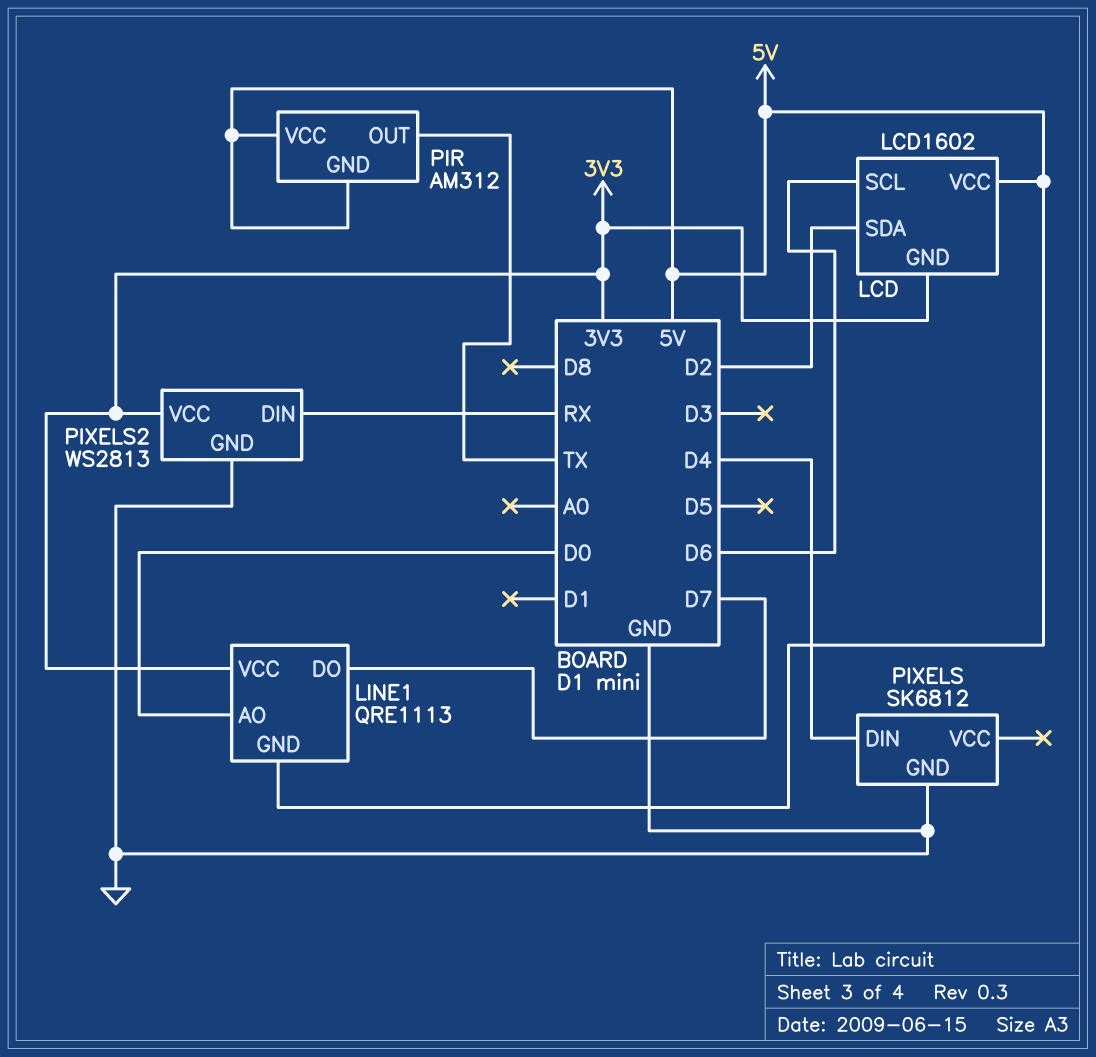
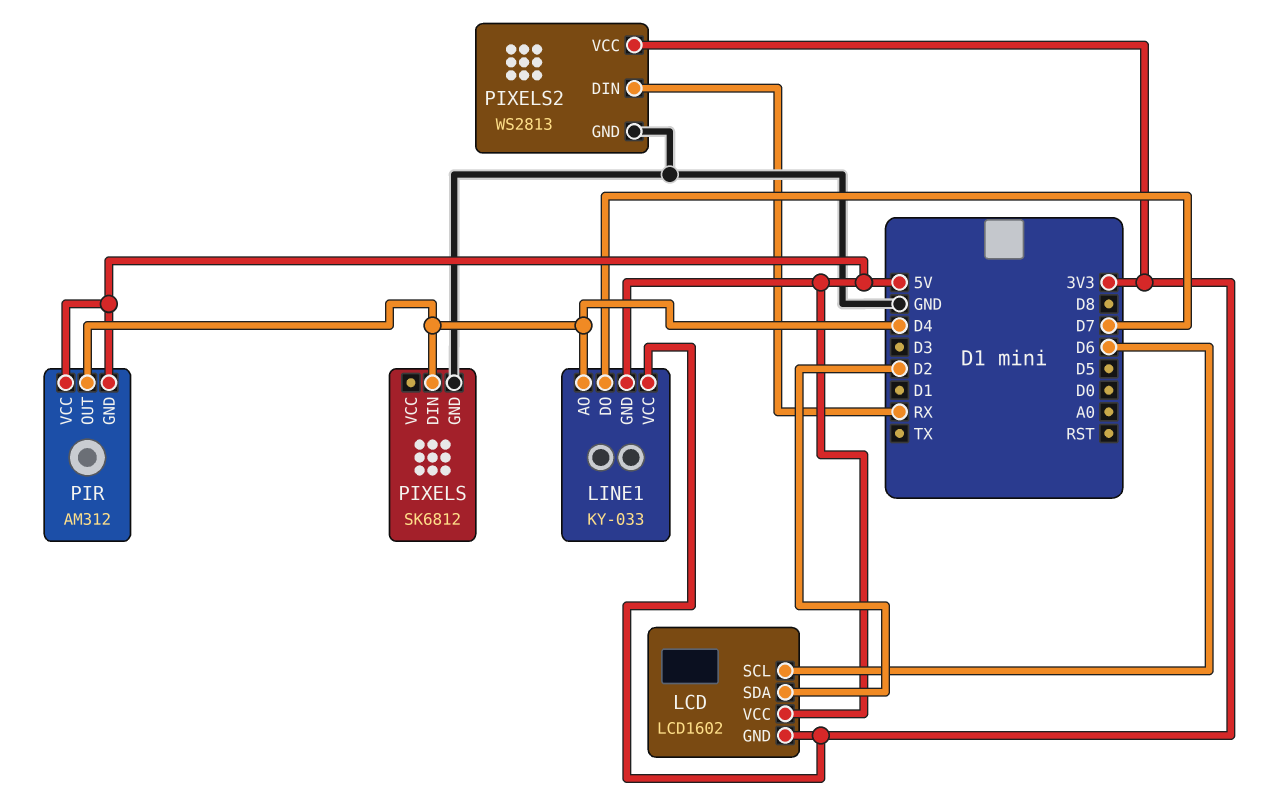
LINE1: QRE1113 -> KY-033
LINE1 pin AO: D0 -> D4
PIR pin OUT: TX -> D4

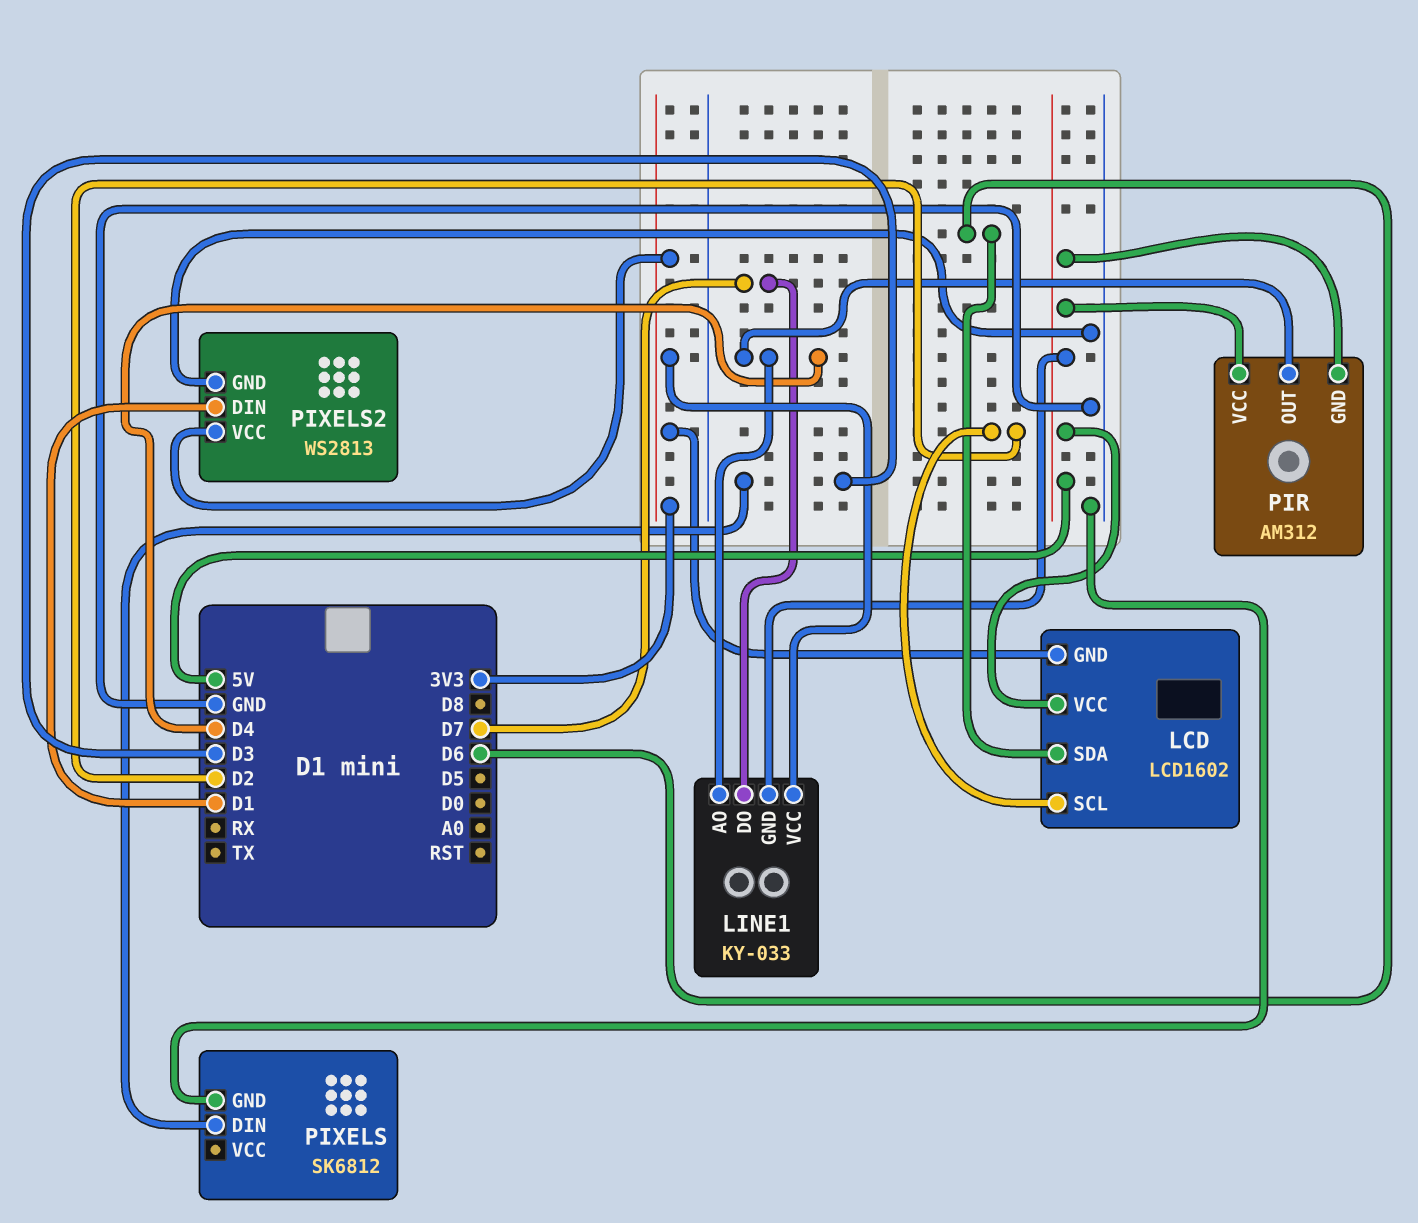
LCD pin SCL: D6 -> D2
LCD pin SDA: D2 -> D6
PIXELS pin DIN: D4 -> D3
PIXELS2 pin DIN: RX -> D1

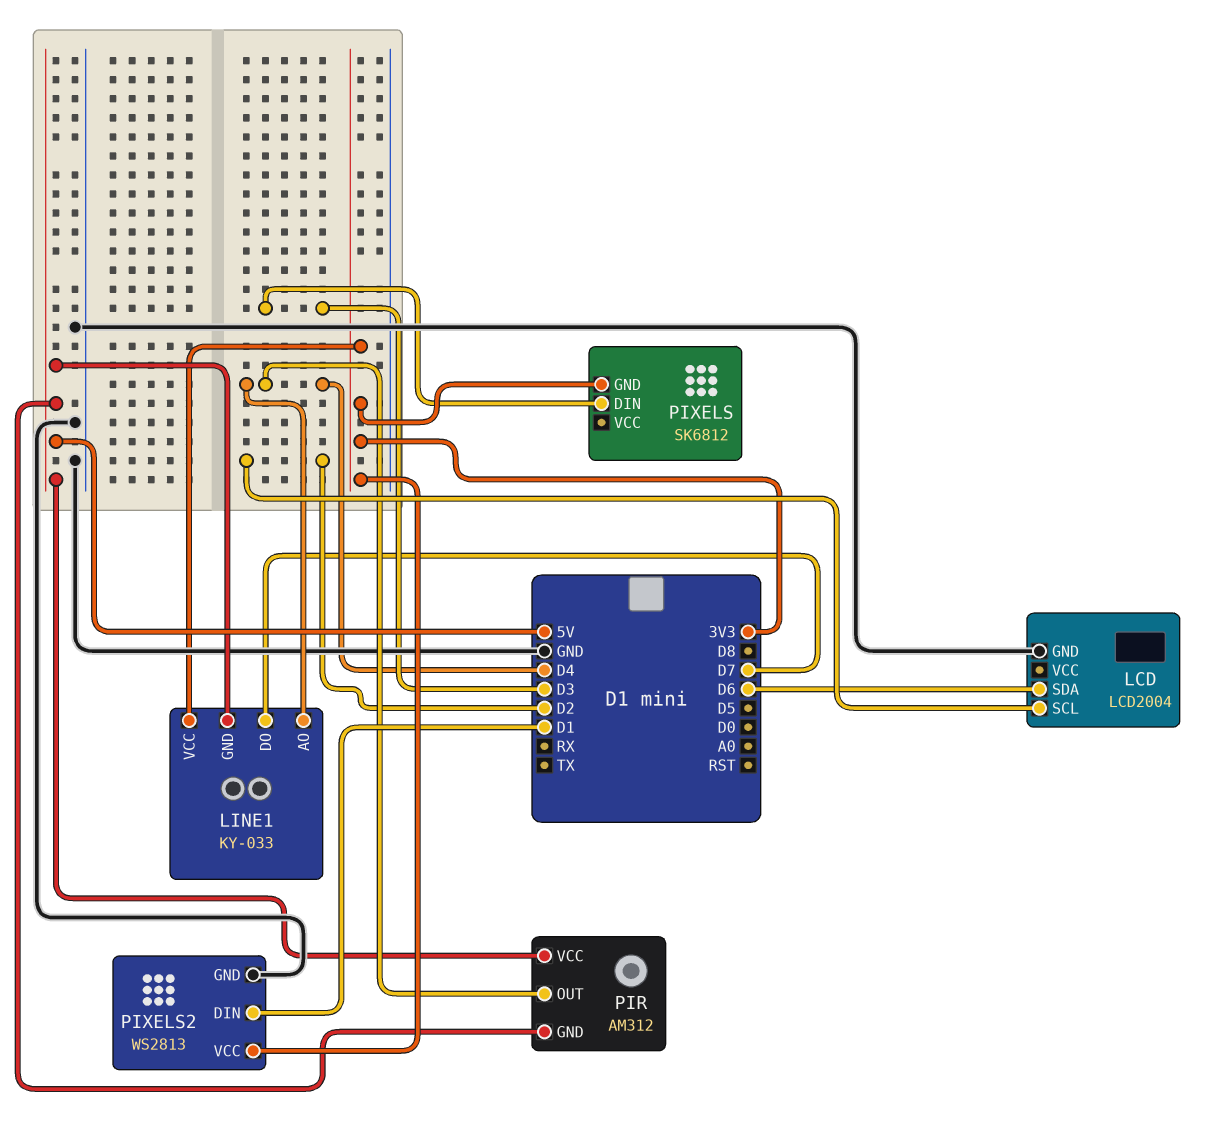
LCD: LCD1602 -> LCD2004
LCD pin GND: 3V3 -> GND
LCD pin VCC: 5V -> none
PIXELS pin GND: GND -> 3V3

